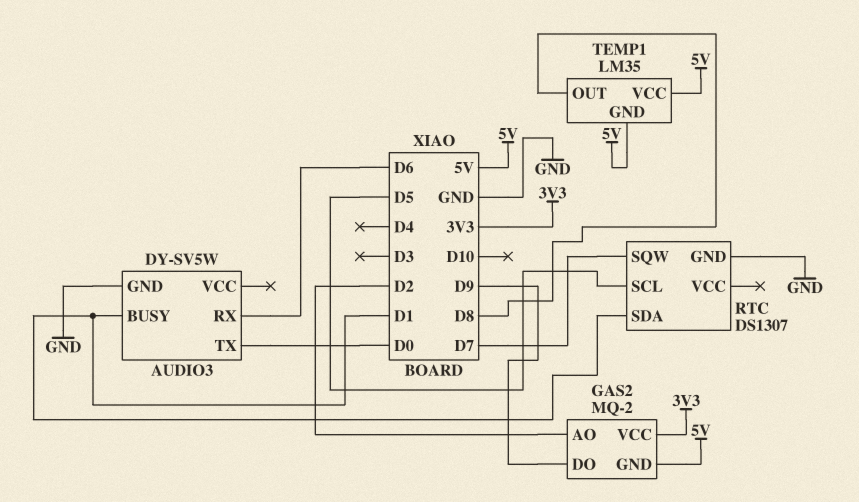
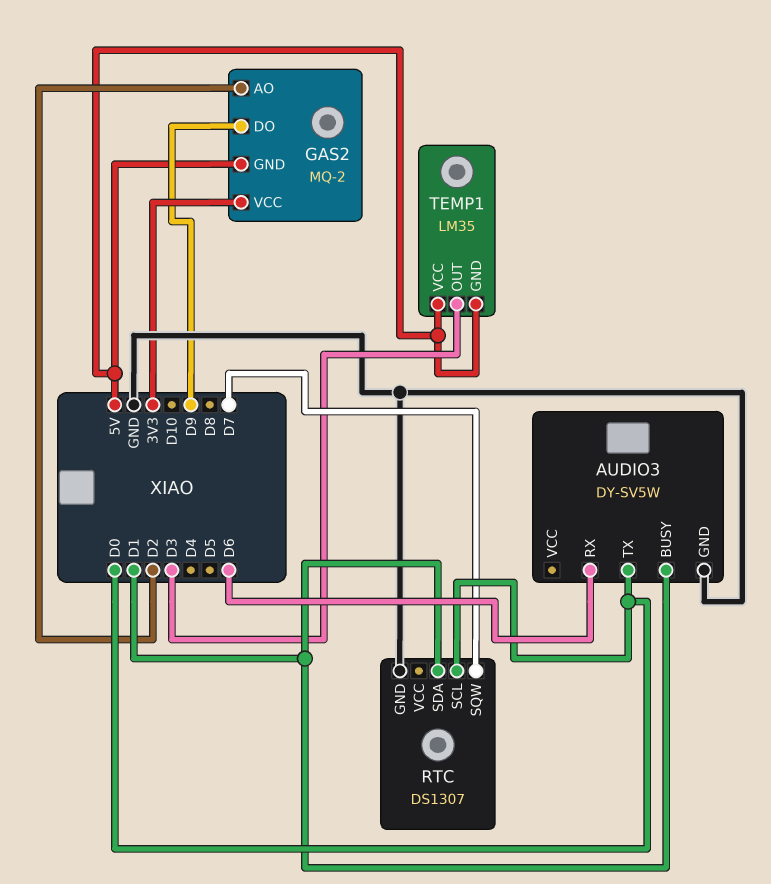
RTC pin SCL: D5 -> D0
TEMP1 pin OUT: D8 -> D3

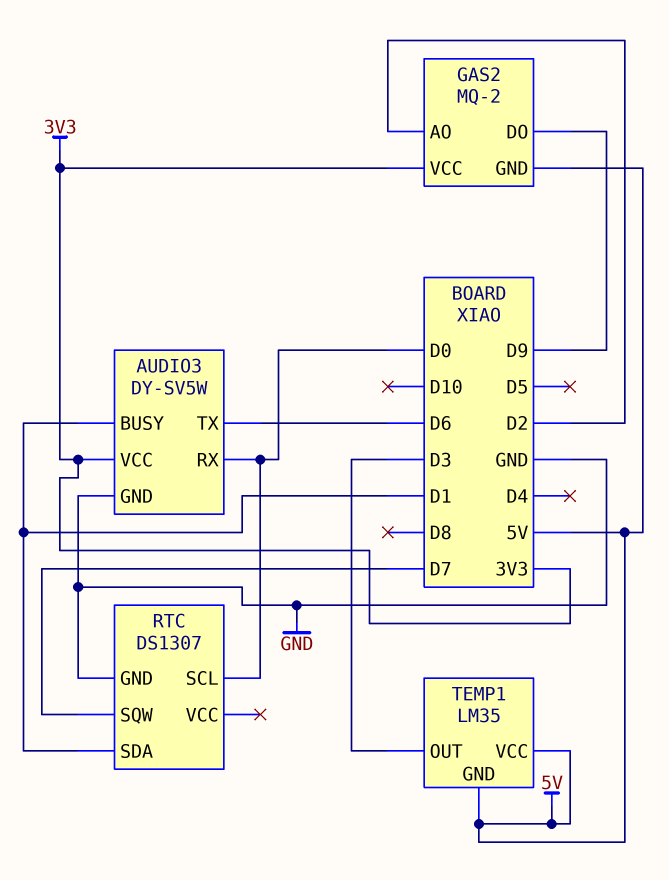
AUDIO3 pin RX: D6 -> D0
AUDIO3 pin TX: D0 -> D6
AUDIO3 pin VCC: none -> 3V3

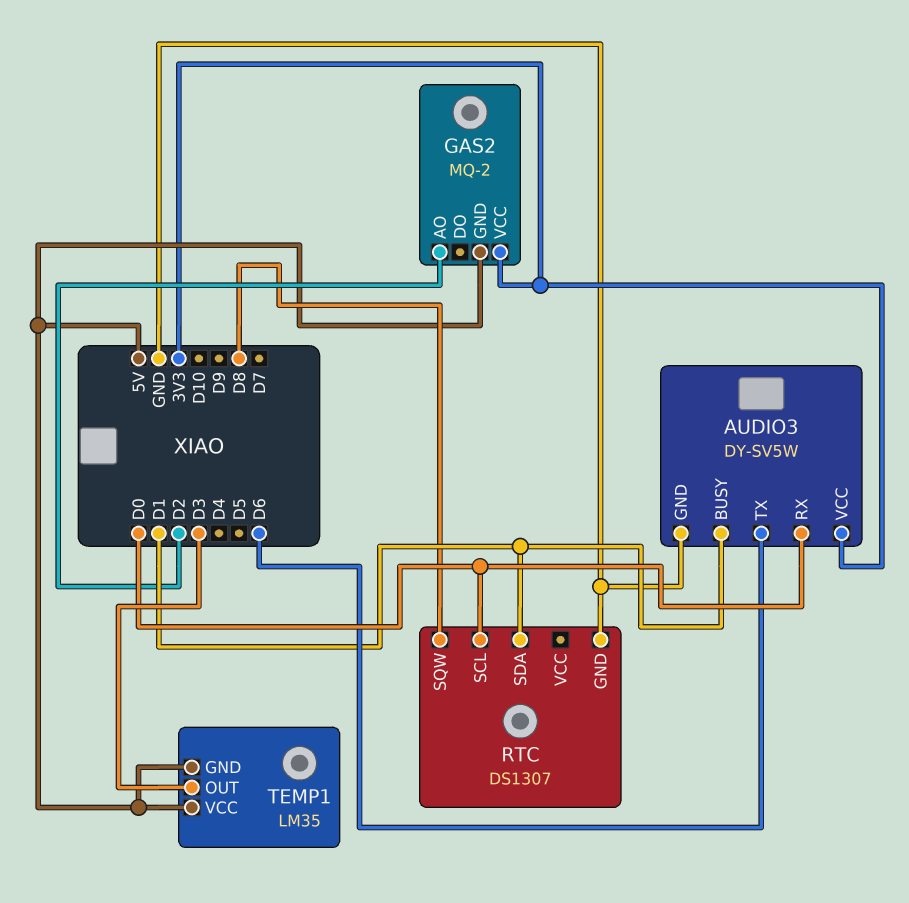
GAS2 pin DO: D9 -> none
RTC pin SQW: D7 -> D8

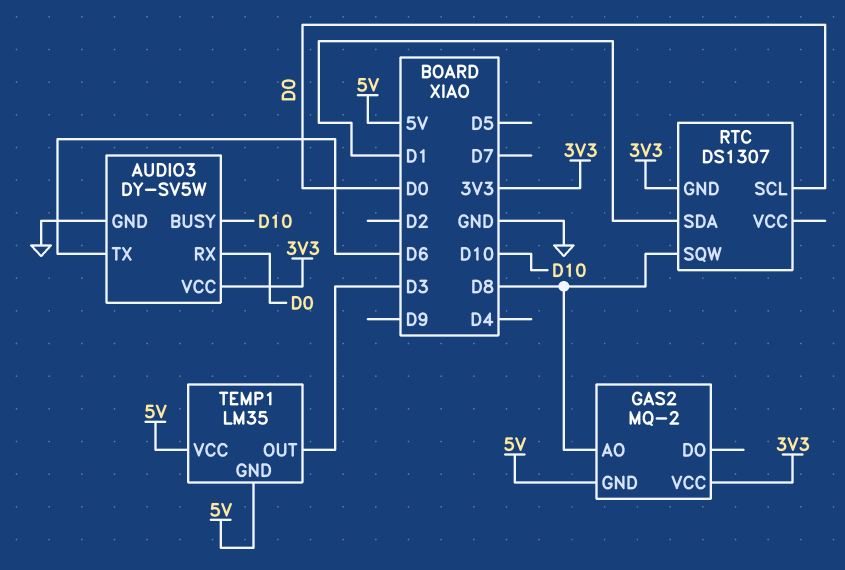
AUDIO3 pin BUSY: D1 -> D10
GAS2 pin AO: D2 -> D8
RTC pin GND: GND -> 3V3

